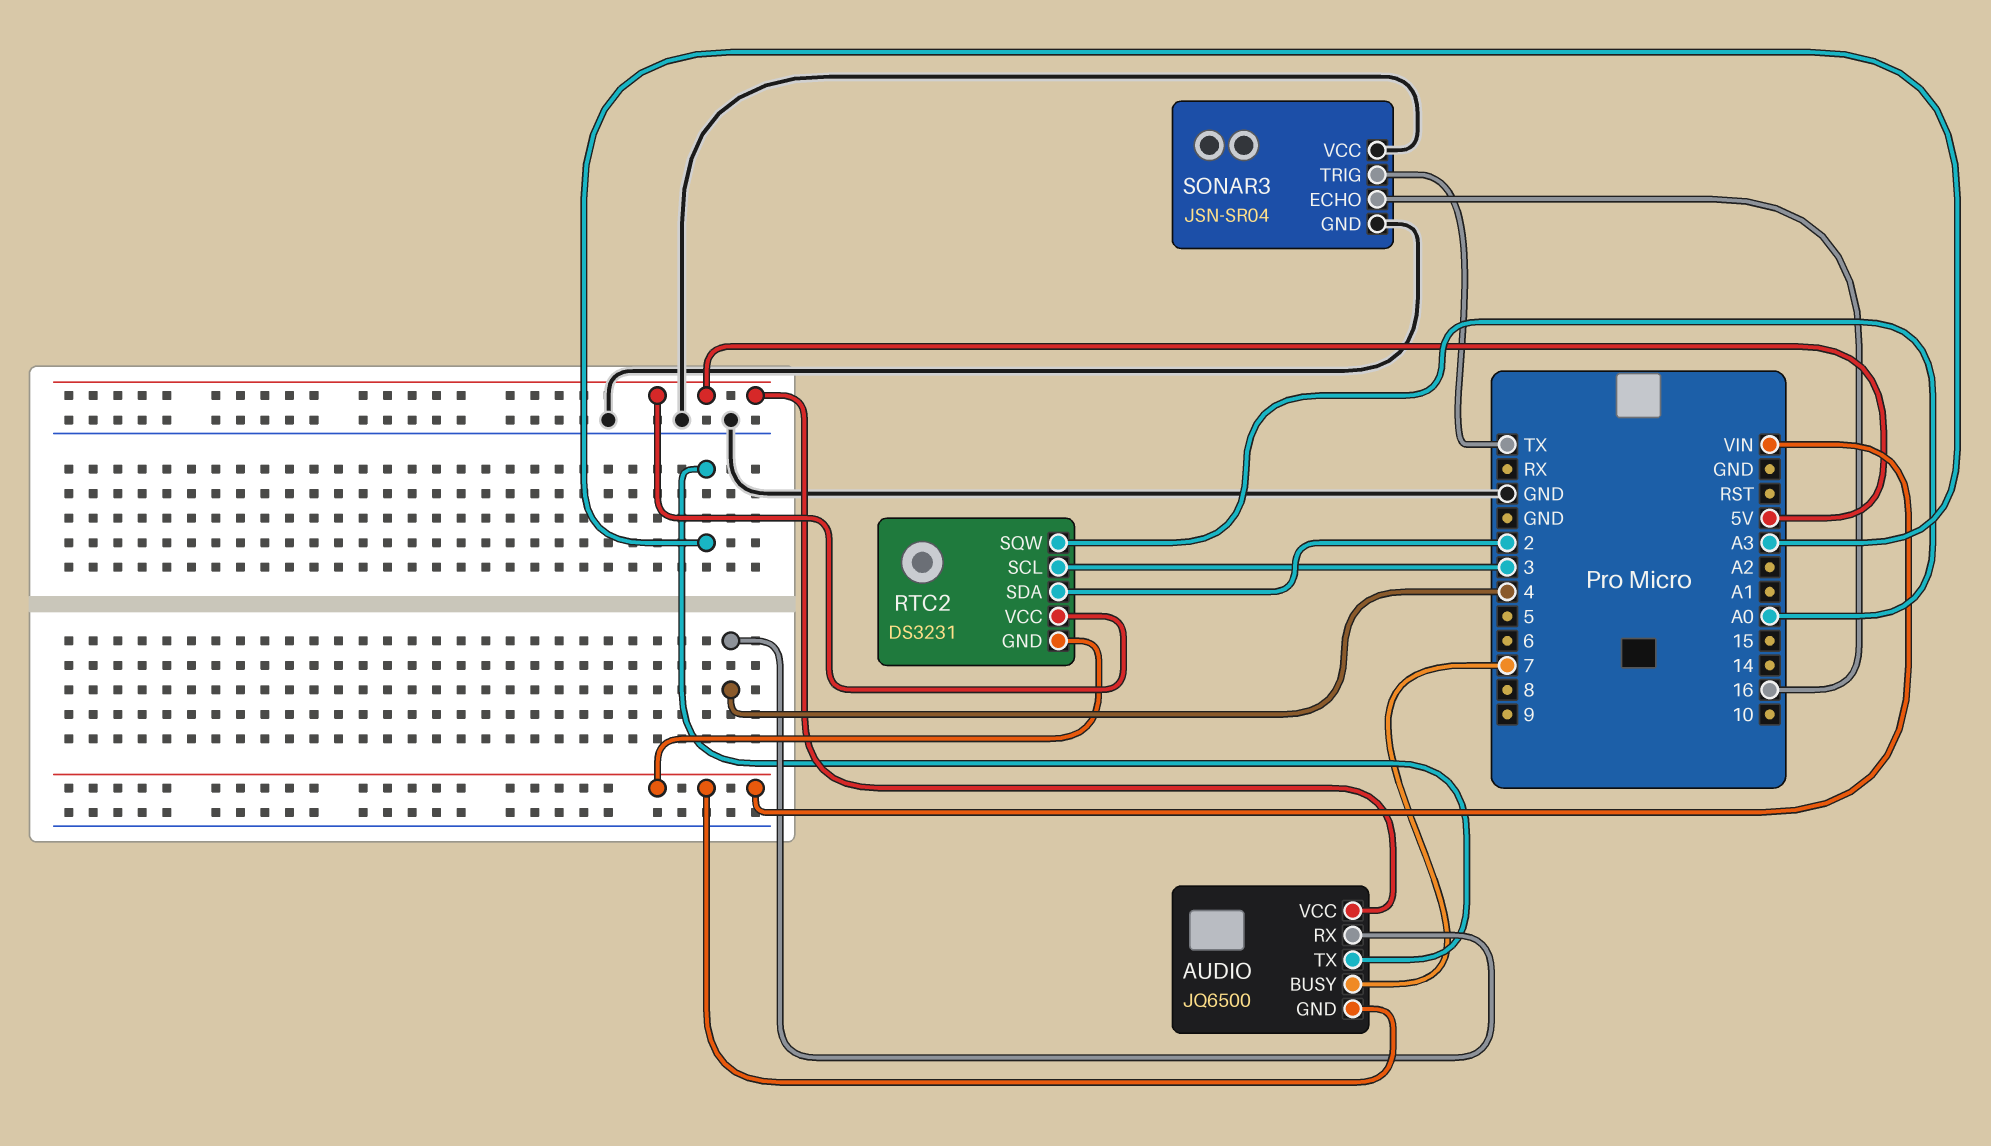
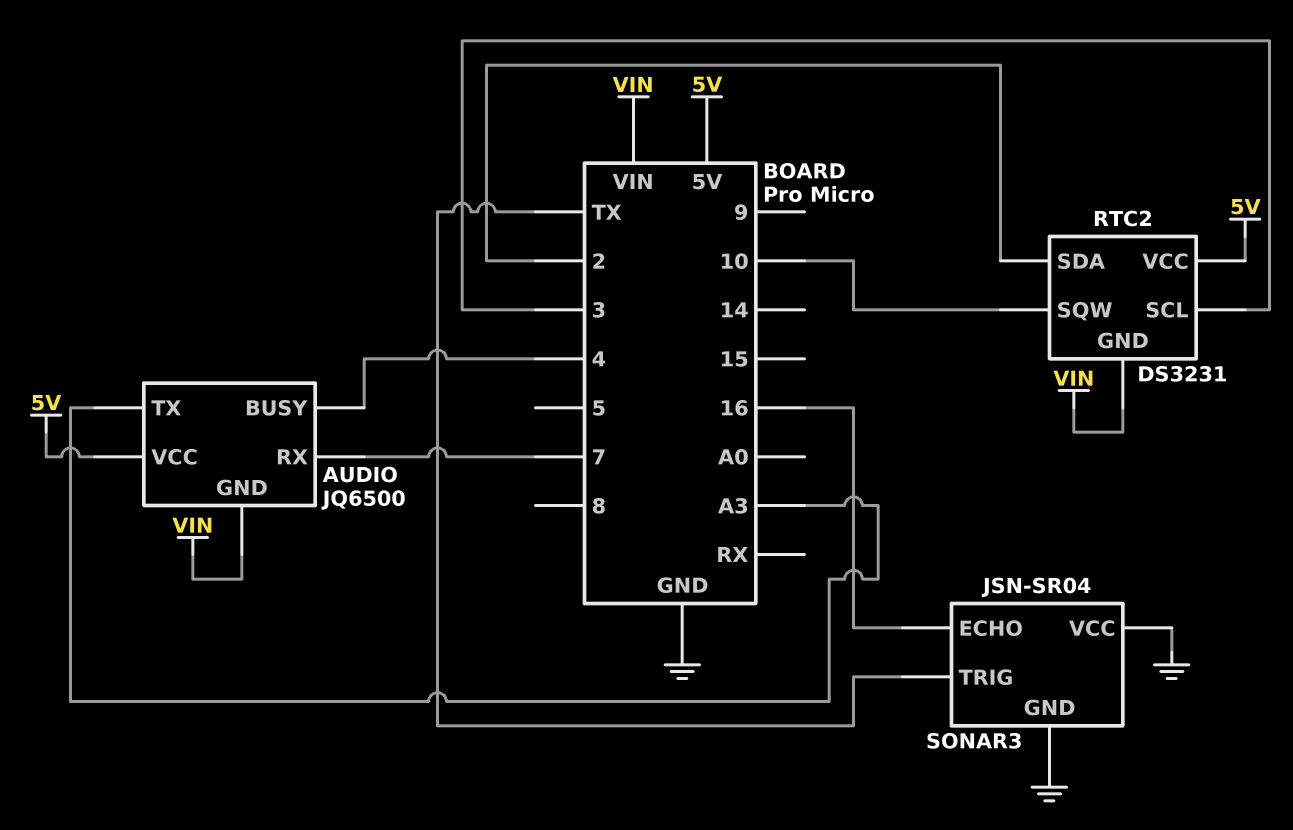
AUDIO pin BUSY: 7 -> 4
AUDIO pin RX: 4 -> 7
RTC2 pin SQW: A0 -> 10

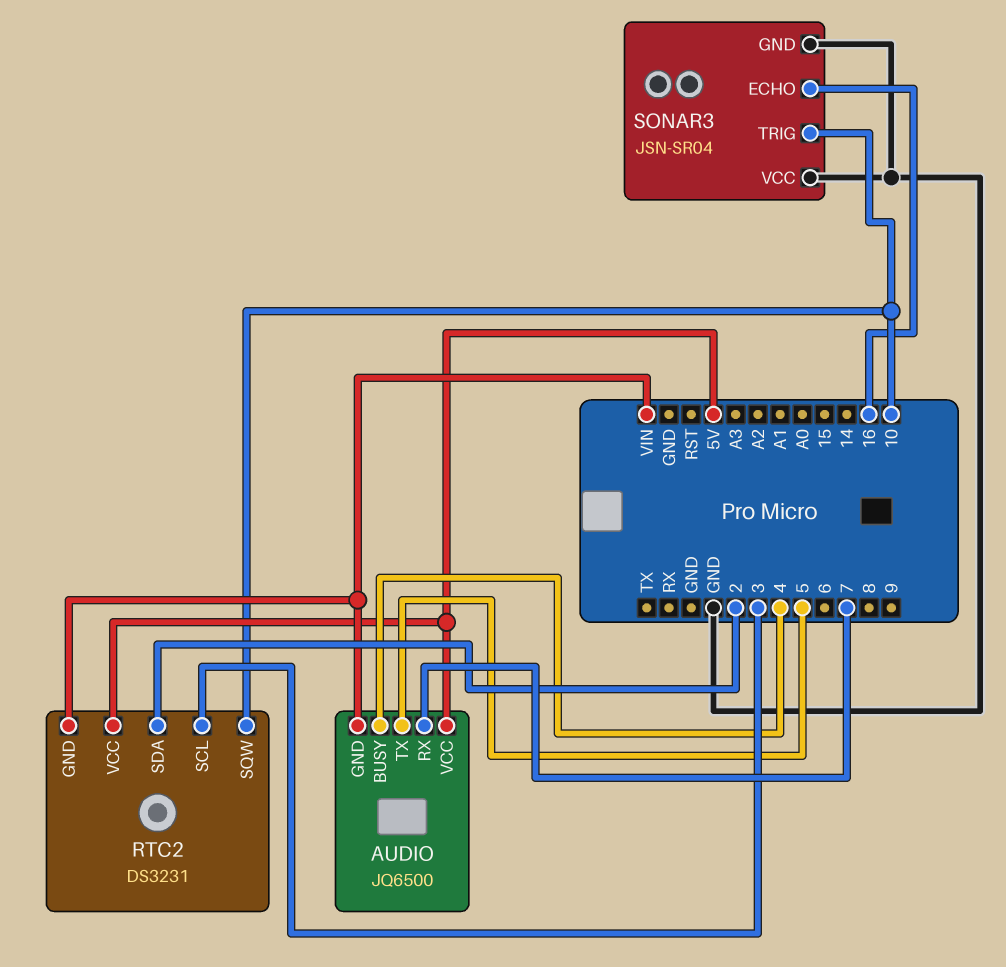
AUDIO pin TX: A3 -> 5
SONAR3 pin TRIG: TX -> 10

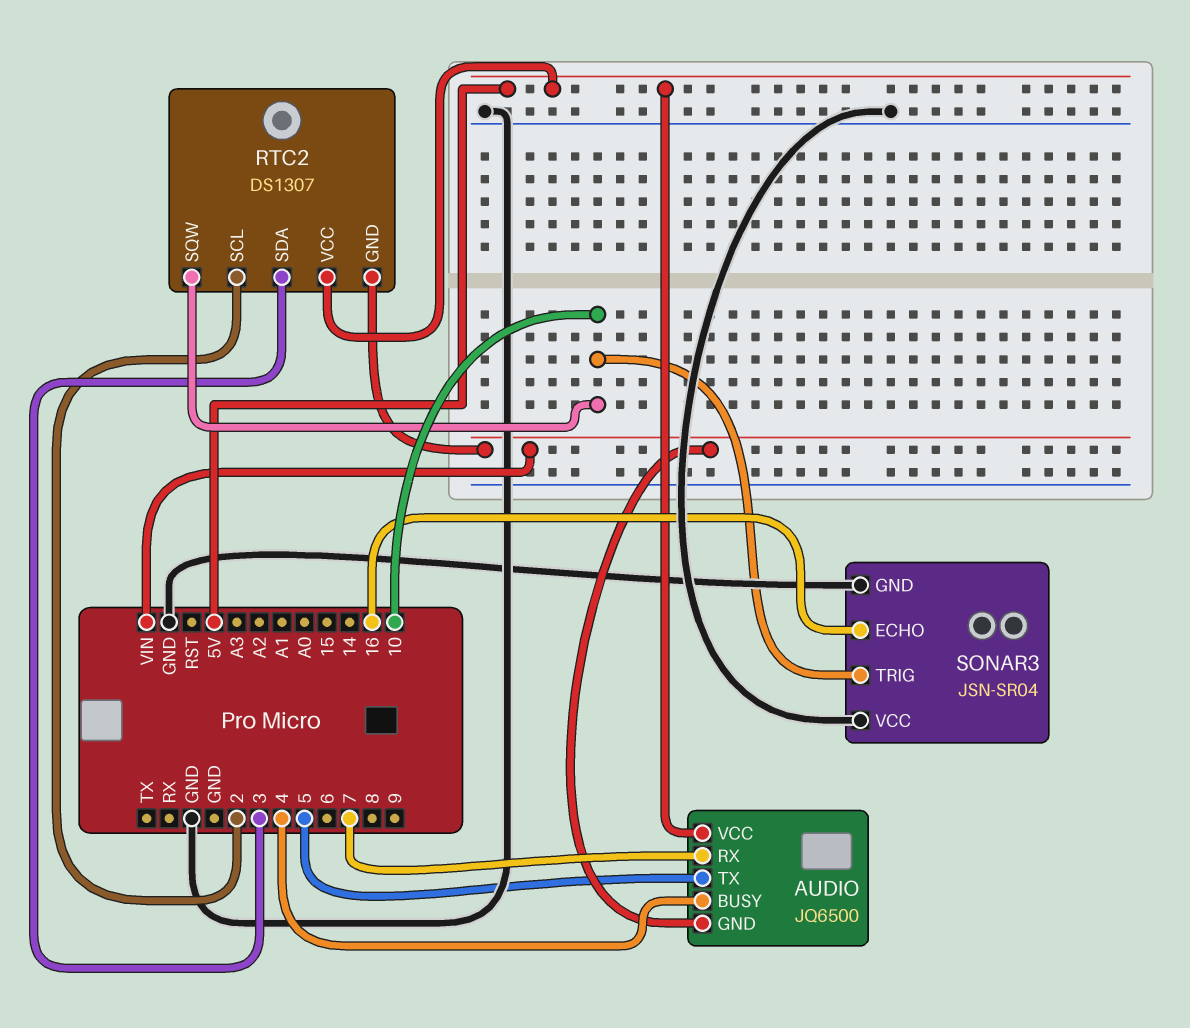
RTC2: DS3231 -> DS1307
RTC2 pin SCL: 3 -> 2
RTC2 pin SDA: 2 -> 3

